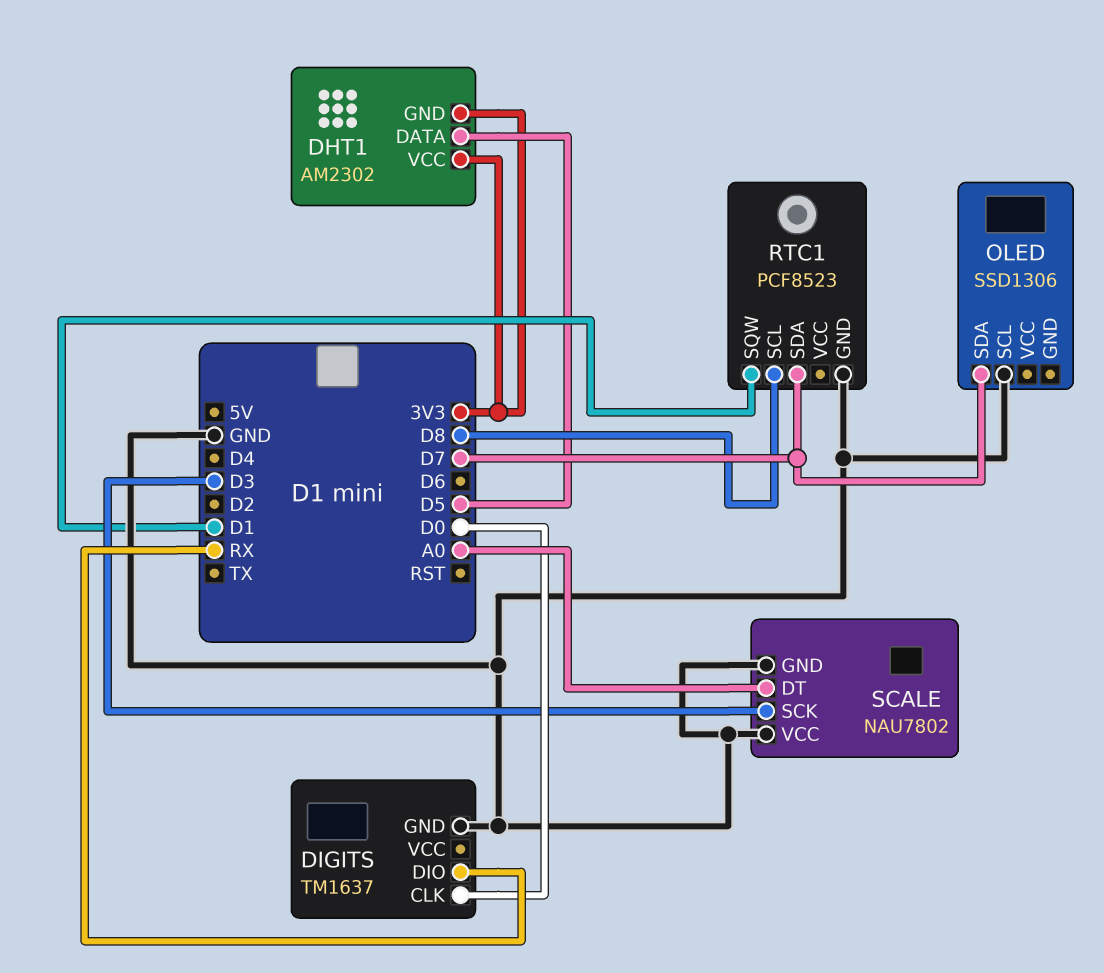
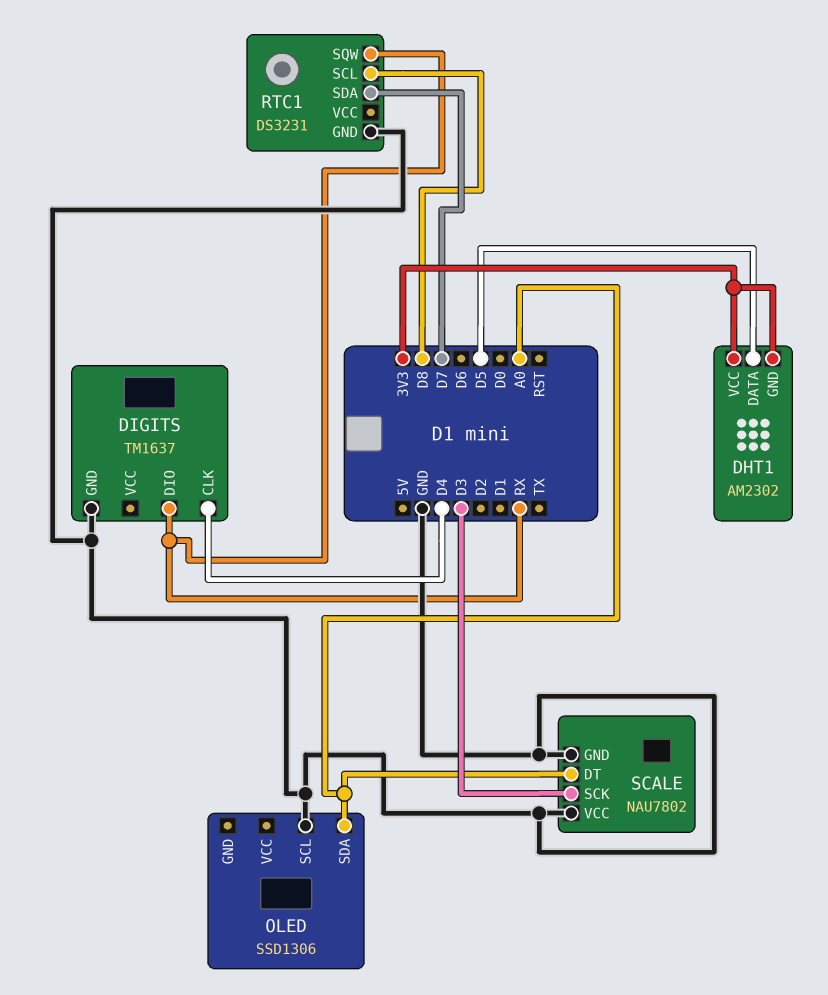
DIGITS pin CLK: D0 -> D4
OLED pin SDA: D7 -> A0
RTC1: PCF8523 -> DS3231
RTC1 pin SQW: D1 -> RX

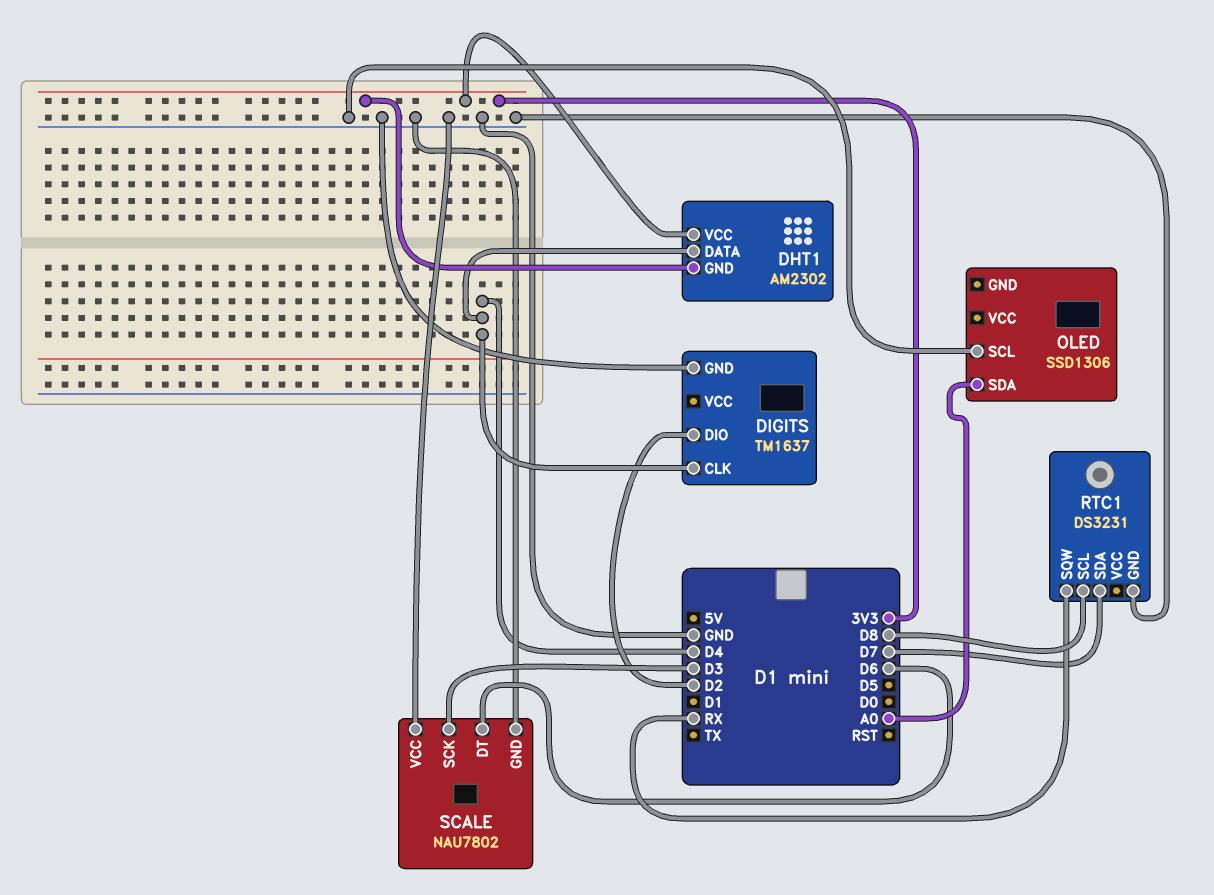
DHT1 pin DATA: D5 -> D4
DIGITS pin DIO: RX -> D2
SCALE pin DT: A0 -> D6

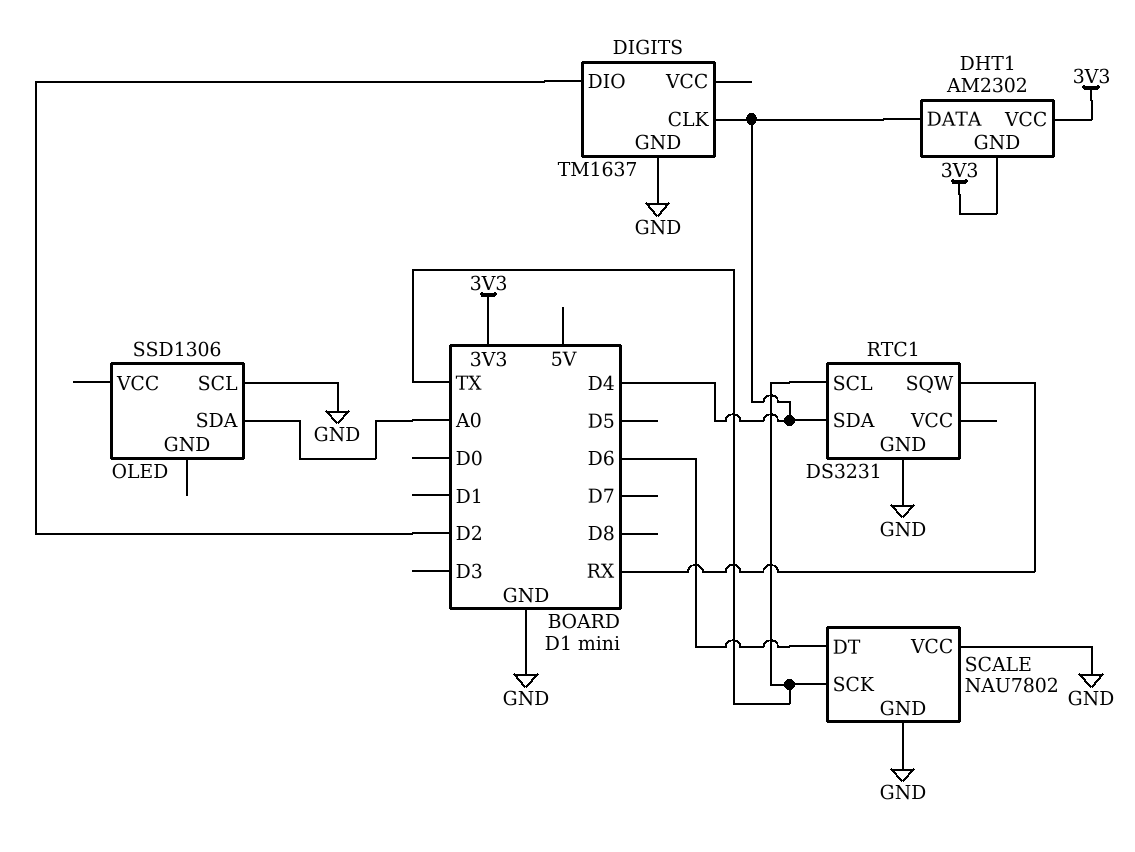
RTC1 pin SCL: D8 -> TX
RTC1 pin SDA: D7 -> D4
SCALE pin SCK: D3 -> TX

